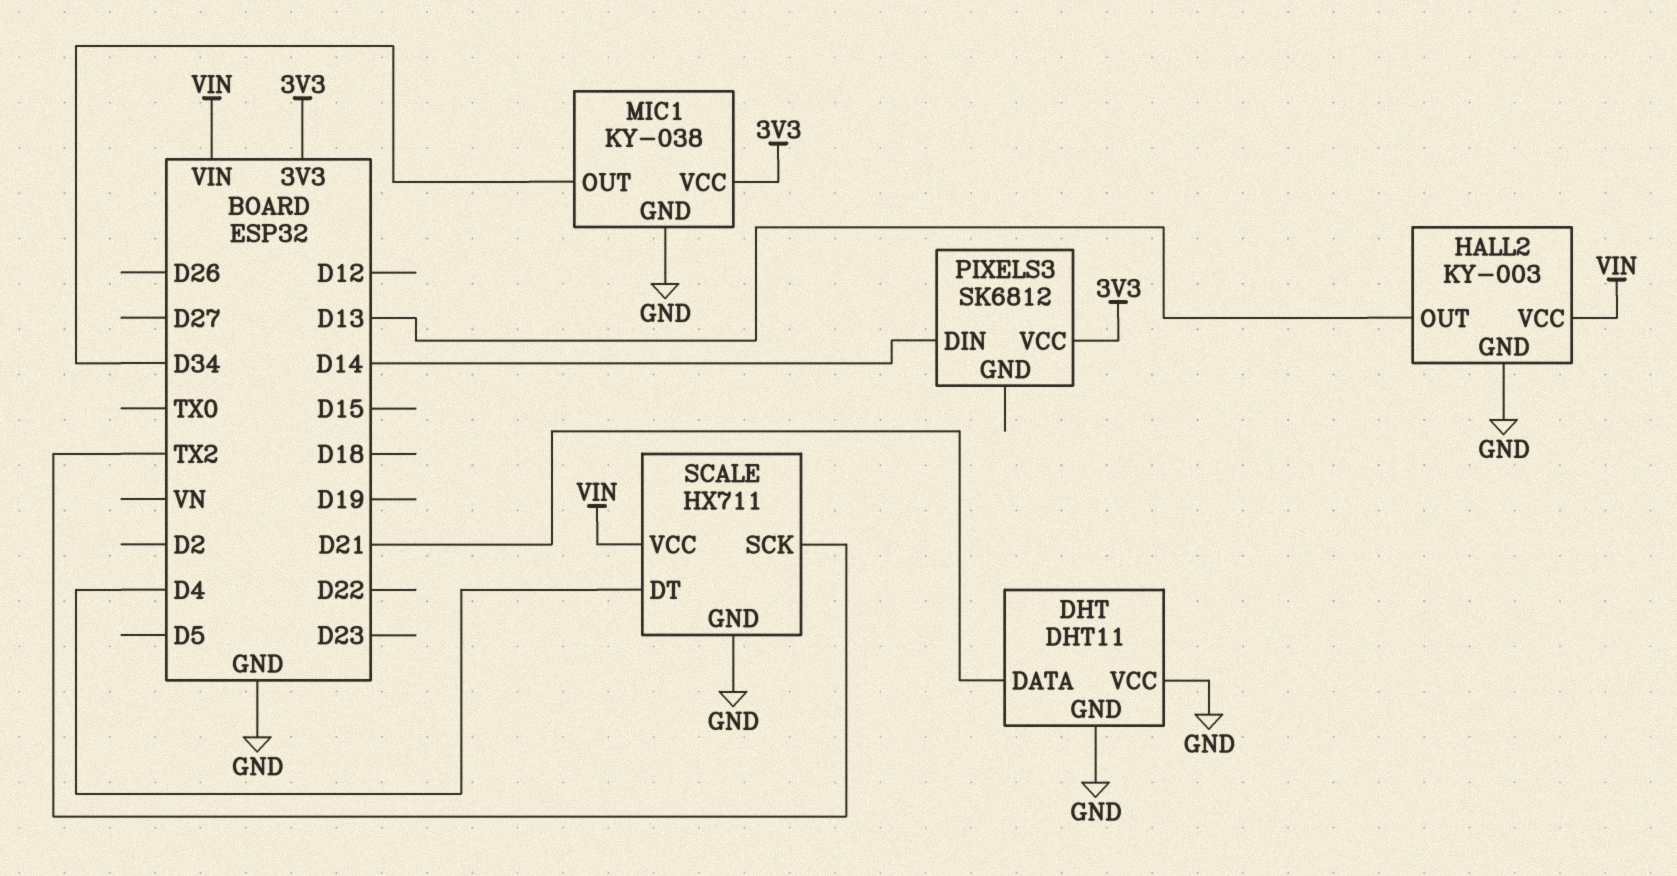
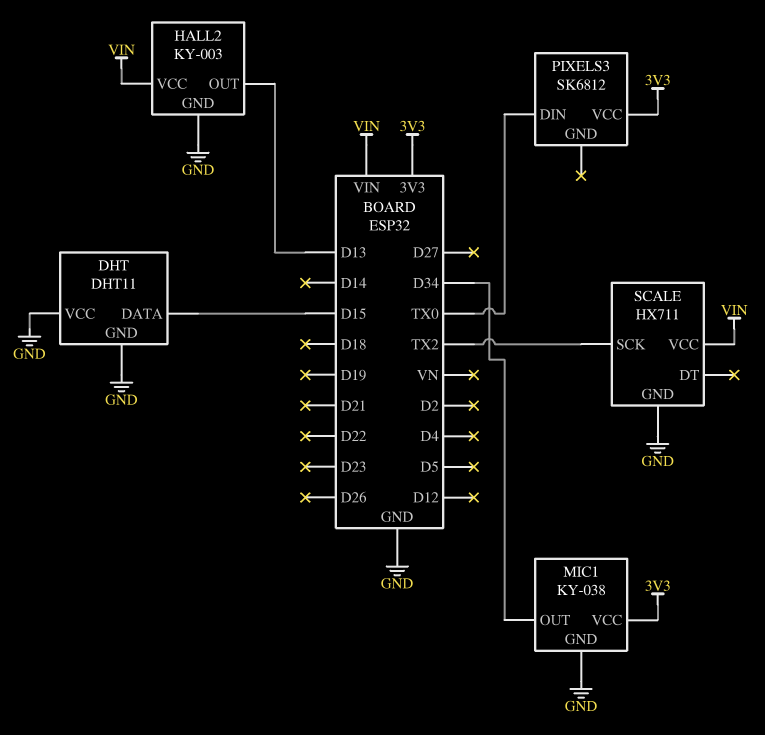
DHT pin DATA: D21 -> D15
PIXELS3 pin DIN: D14 -> TX0
SCALE pin DT: D4 -> none

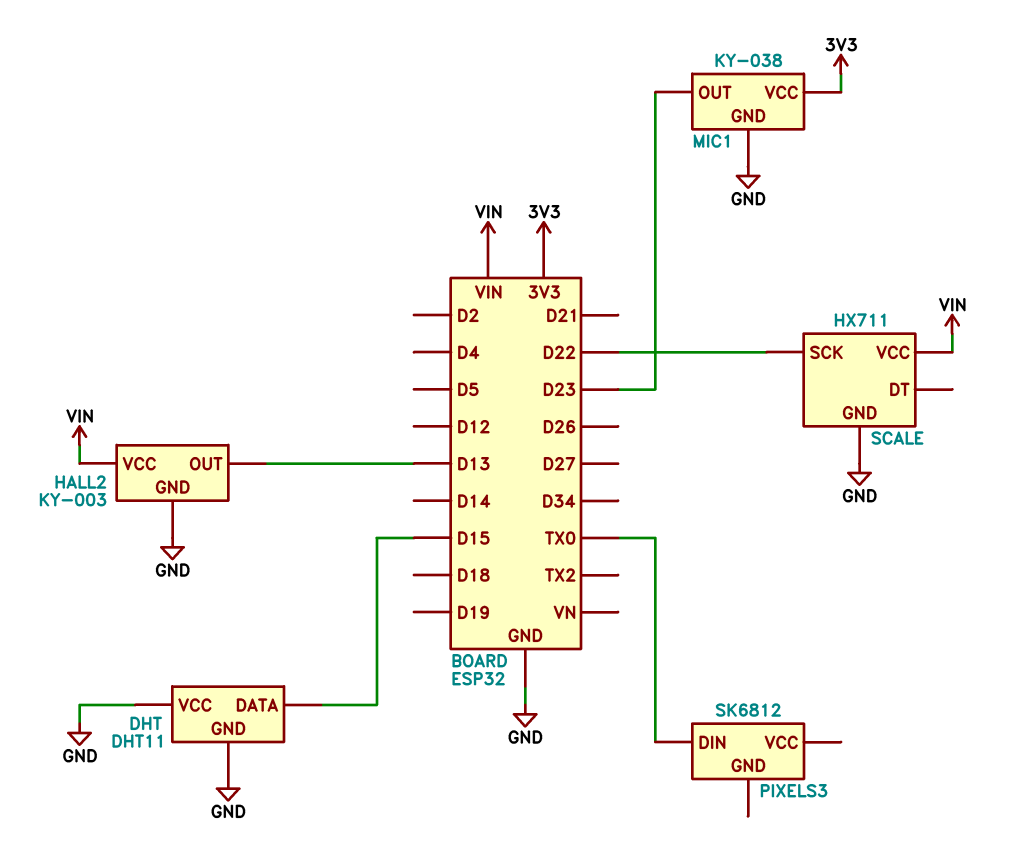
MIC1 pin OUT: D34 -> D23
PIXELS3 pin VCC: 3V3 -> none
SCALE pin SCK: TX2 -> D22

